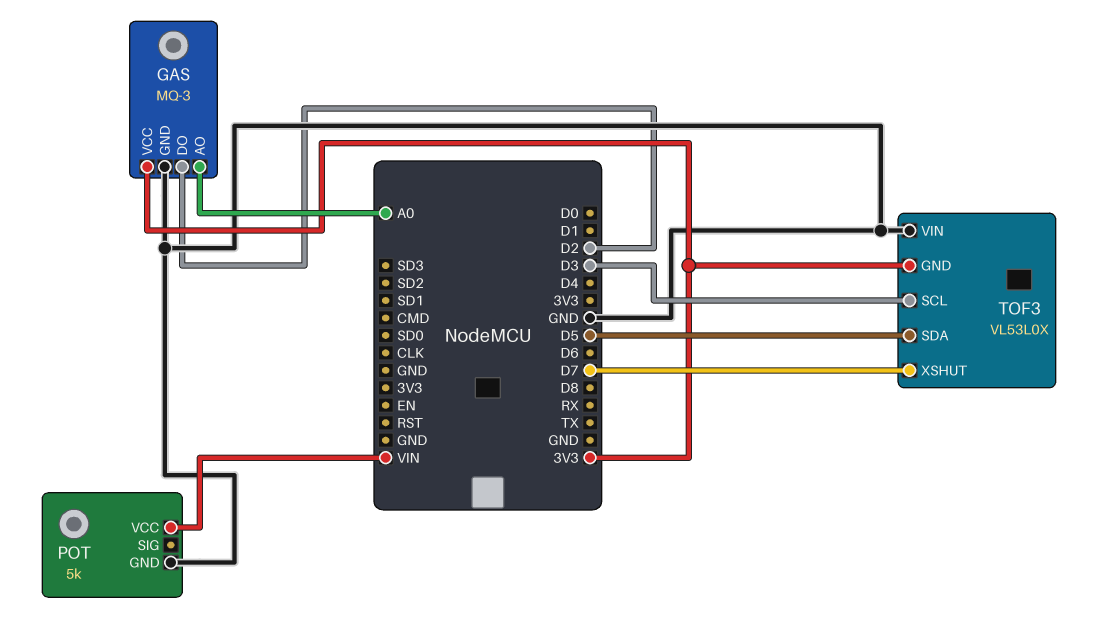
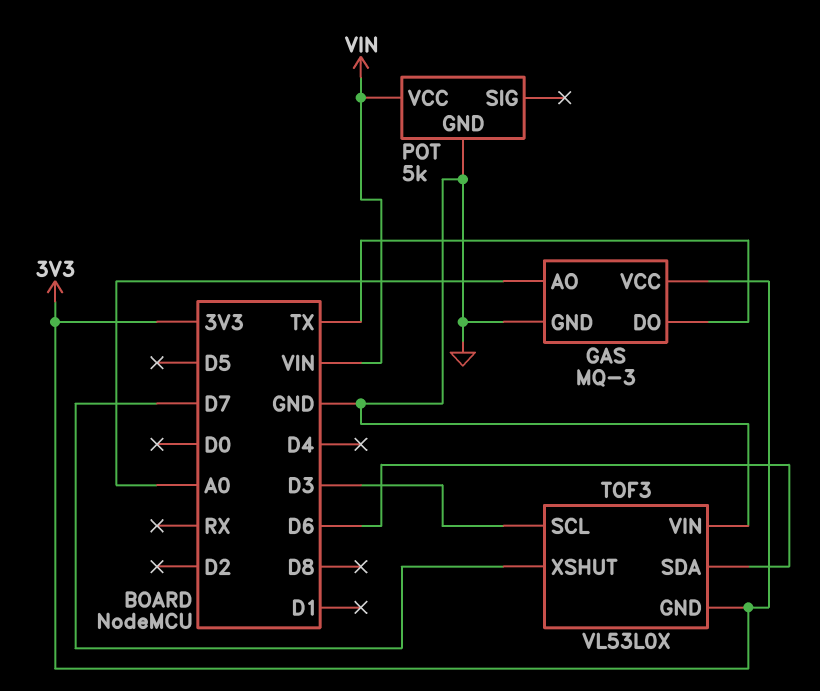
GAS pin DO: D2 -> TX
TOF3 pin SDA: D5 -> D6

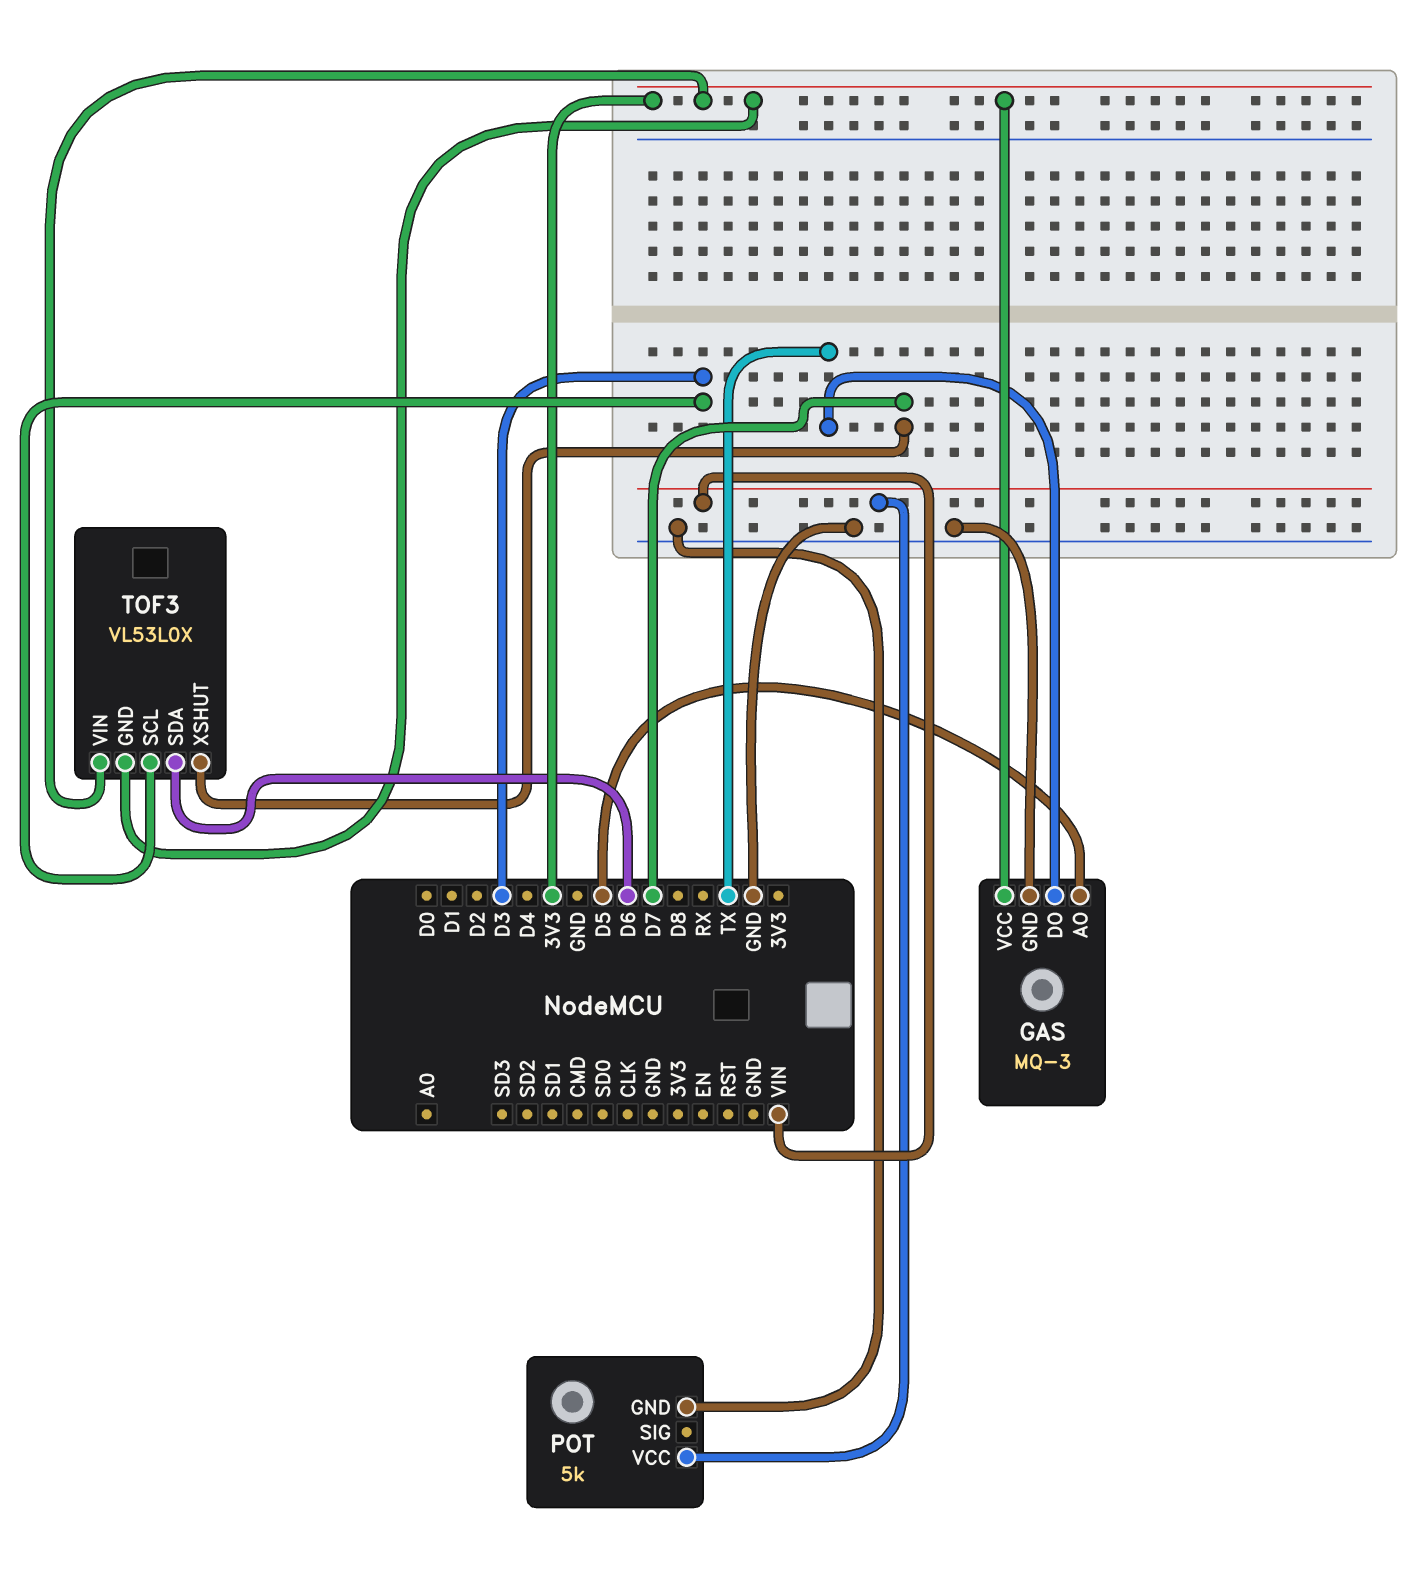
GAS pin AO: A0 -> D5
TOF3 pin VIN: GND -> 3V3

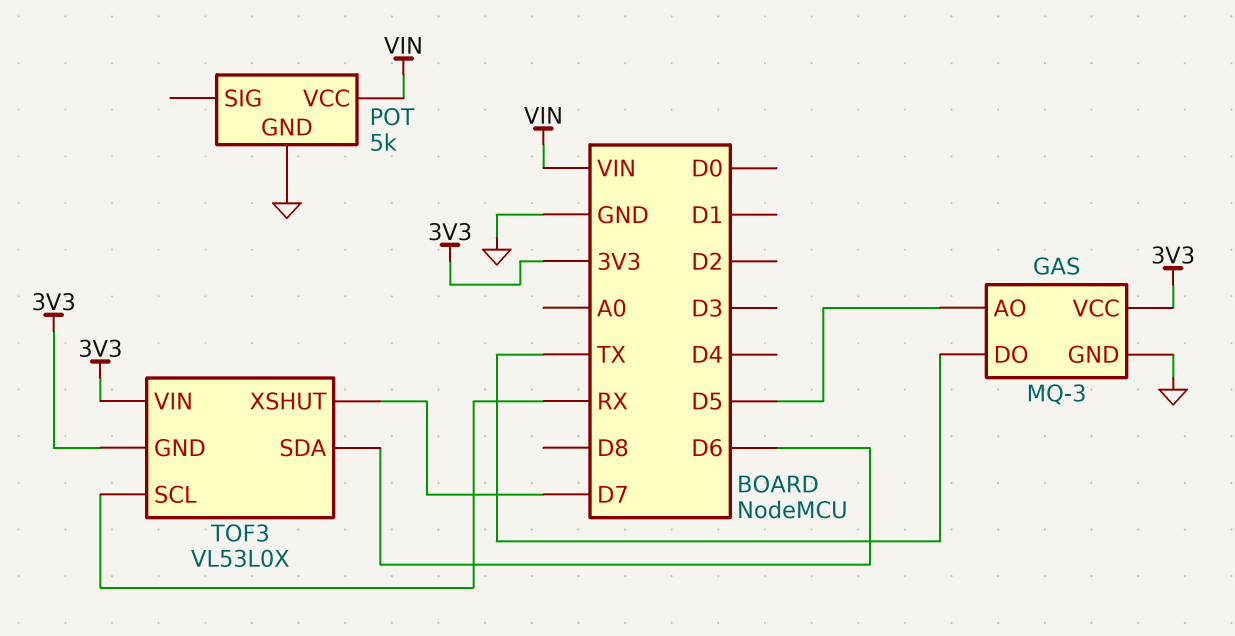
TOF3 pin SCL: D3 -> RX

